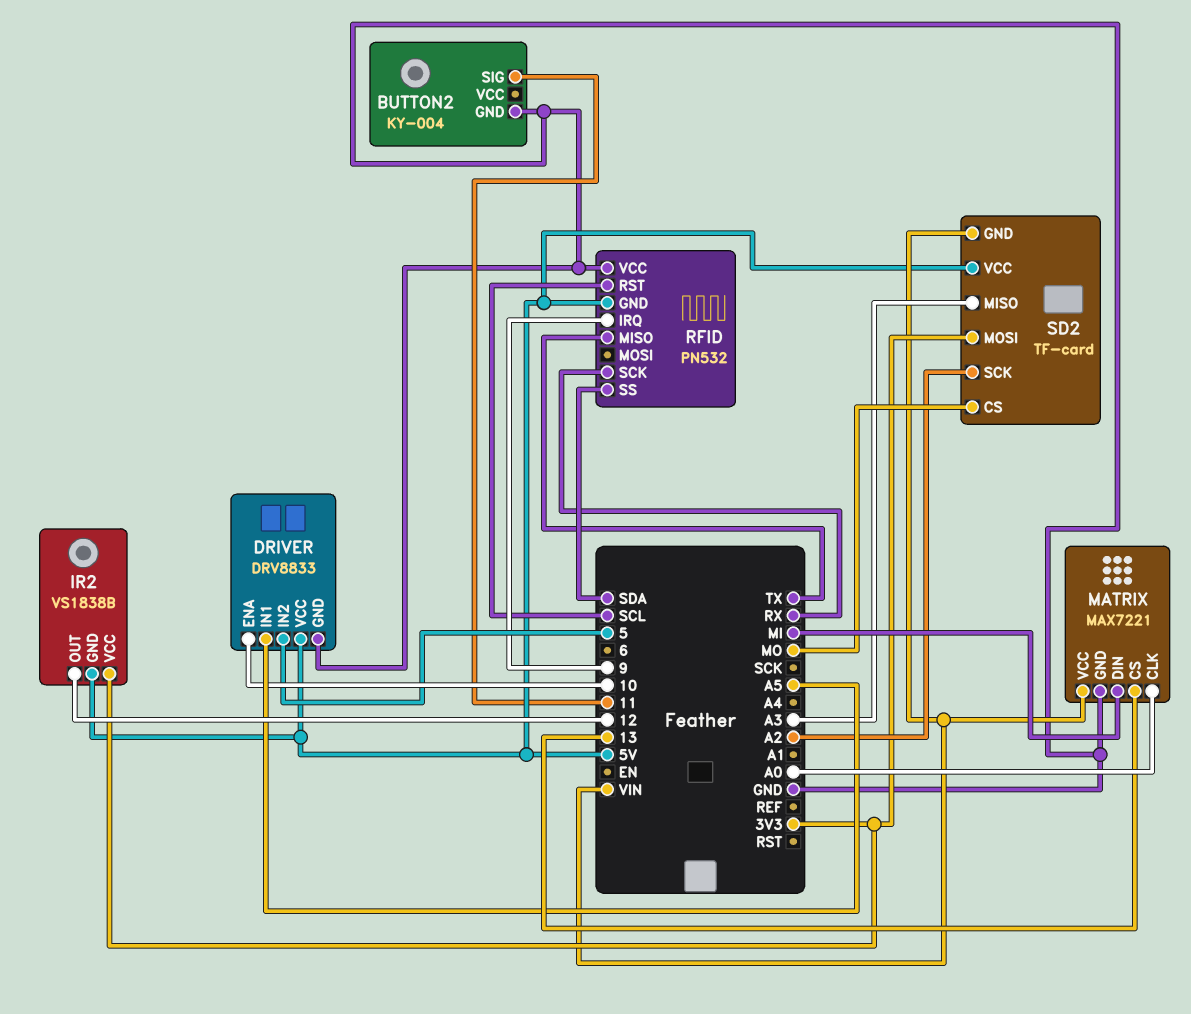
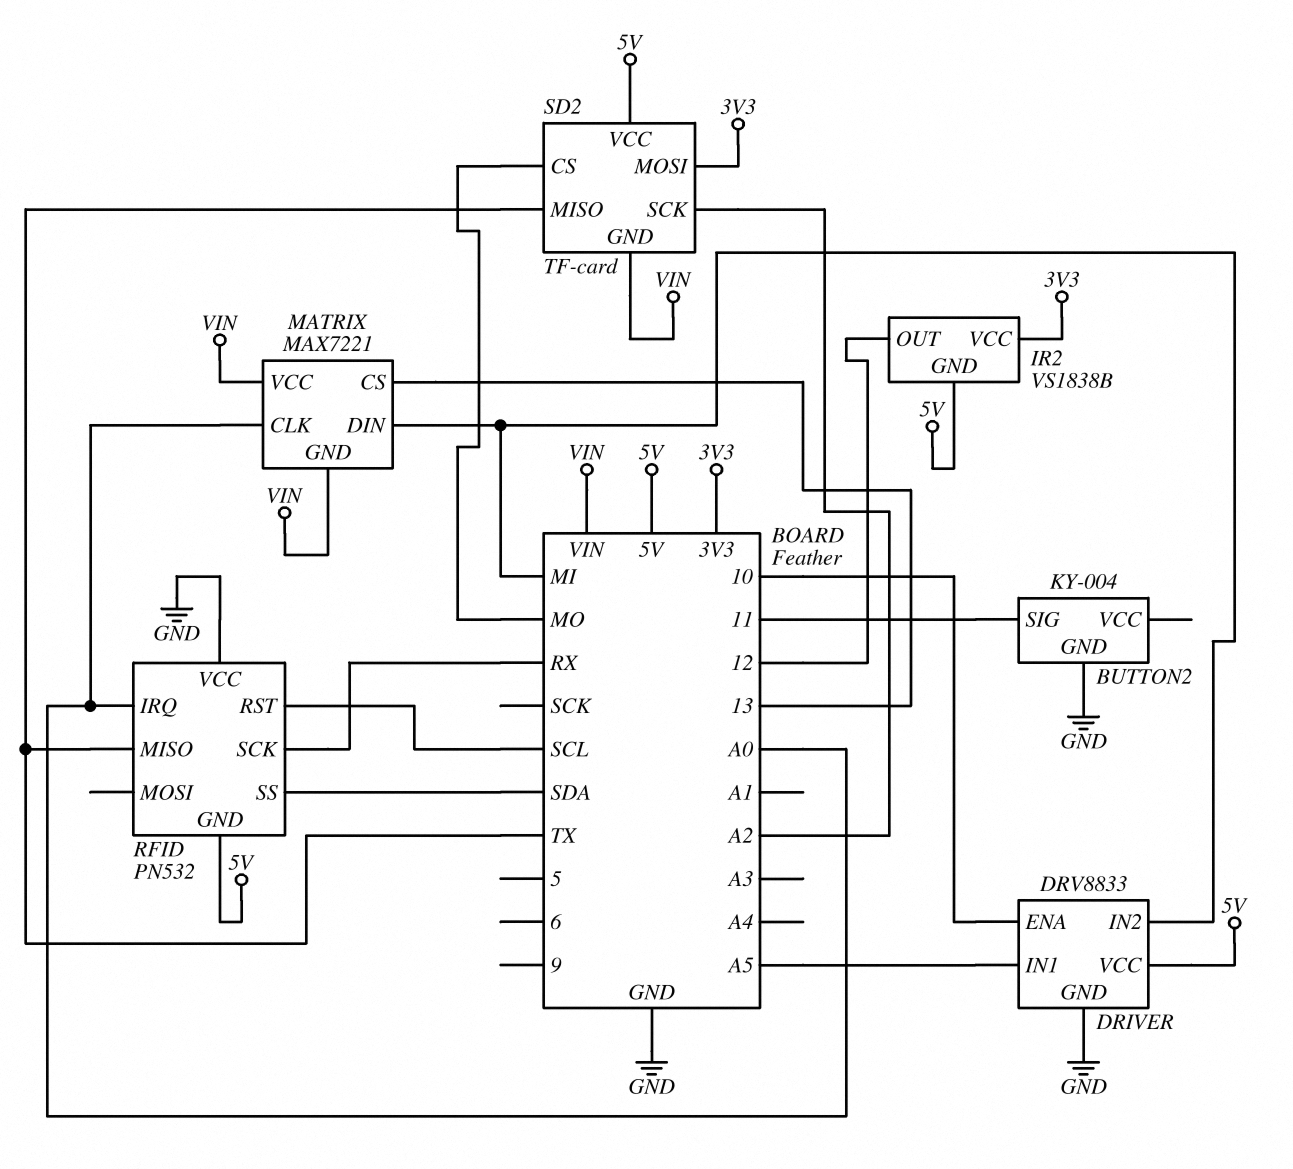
DRIVER pin IN2: 5 -> MI
MATRIX pin GND: GND -> VIN
RFID pin IRQ: 9 -> A0
SD2 pin MISO: A3 -> TX

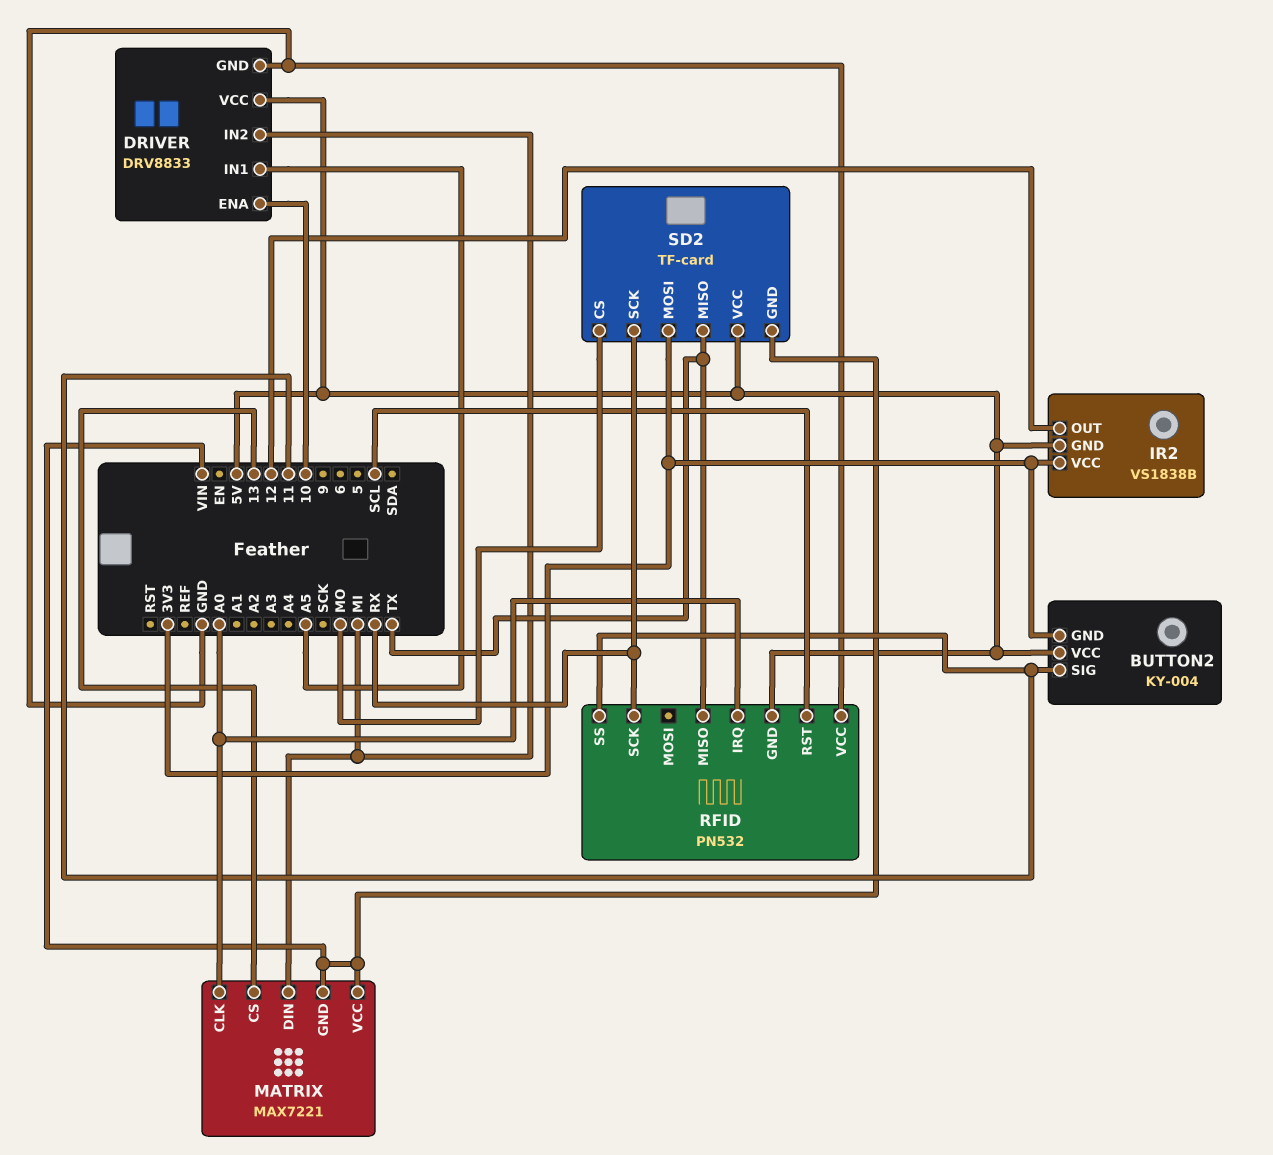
BUTTON2 pin GND: GND -> 3V3
BUTTON2 pin VCC: none -> 5V
RFID pin SS: SDA -> 11
SD2 pin SCK: A2 -> RX

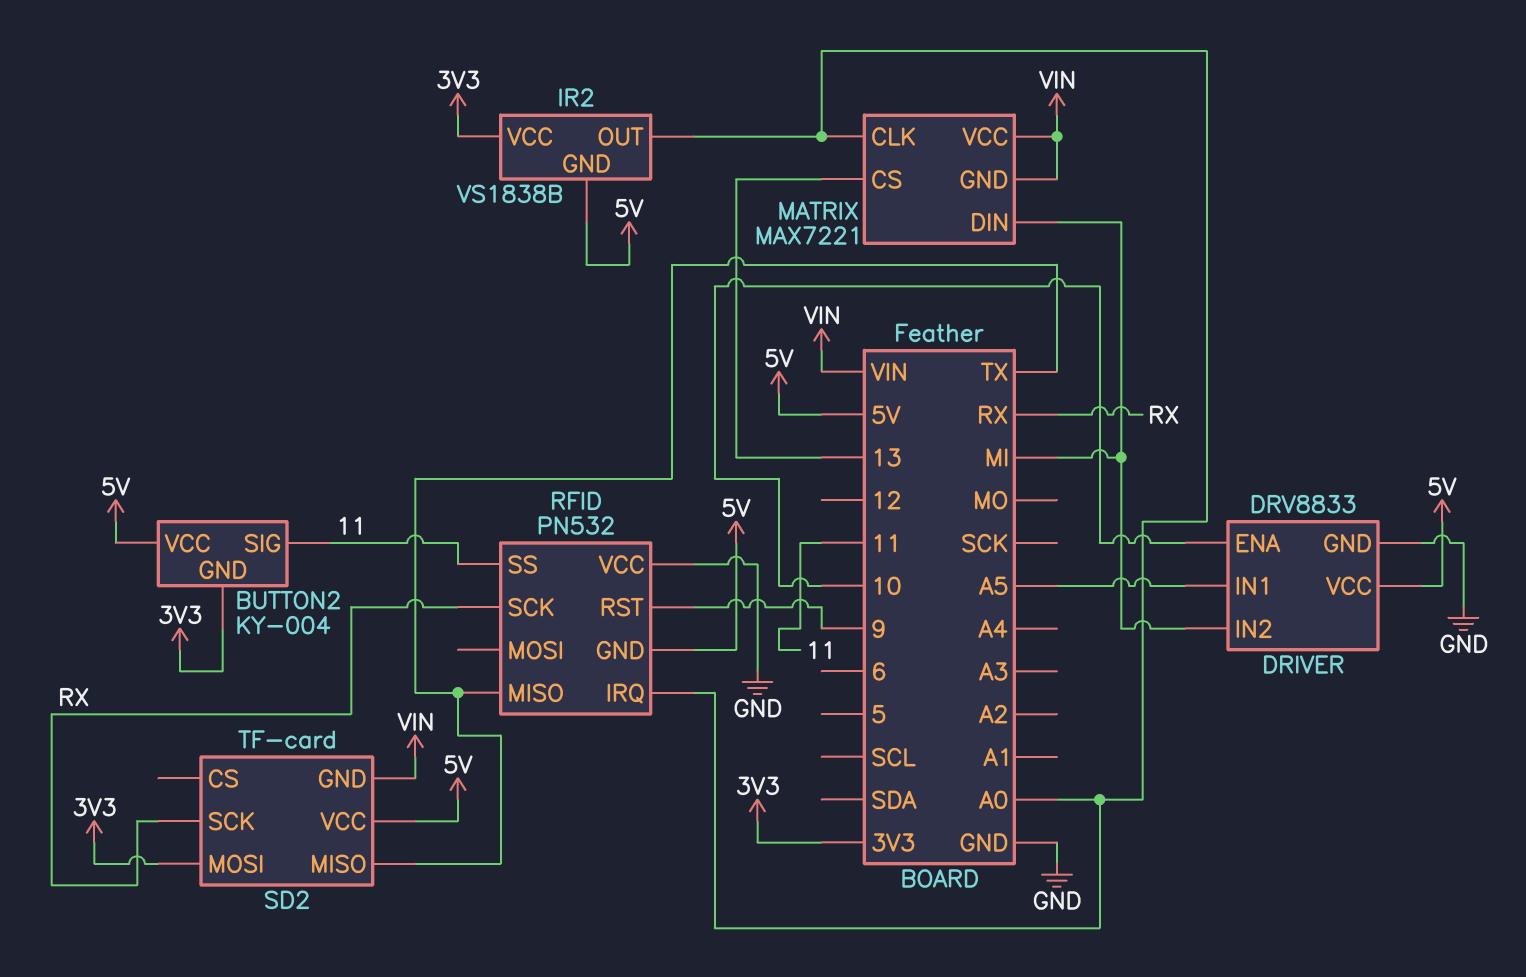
IR2 pin OUT: 12 -> A0
RFID pin RST: SCL -> 9
SD2 pin CS: MO -> none

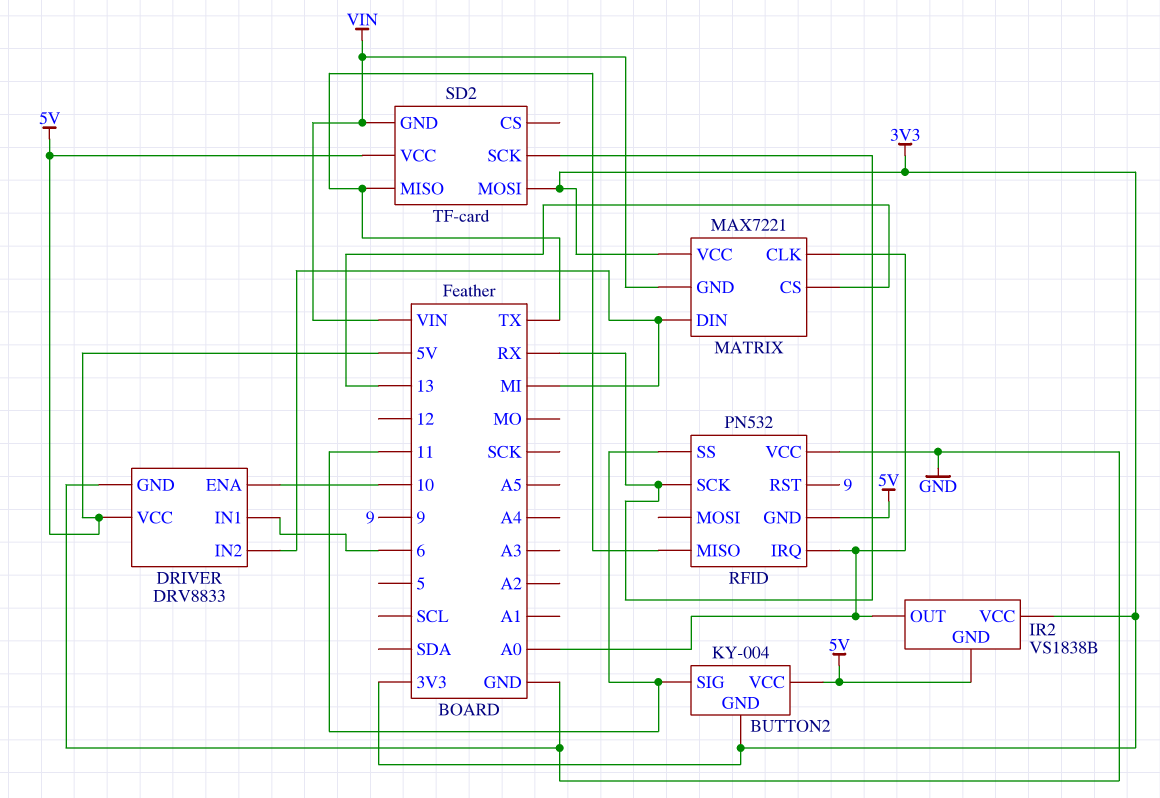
DRIVER pin IN1: A5 -> 6
MATRIX pin VCC: VIN -> 3V3

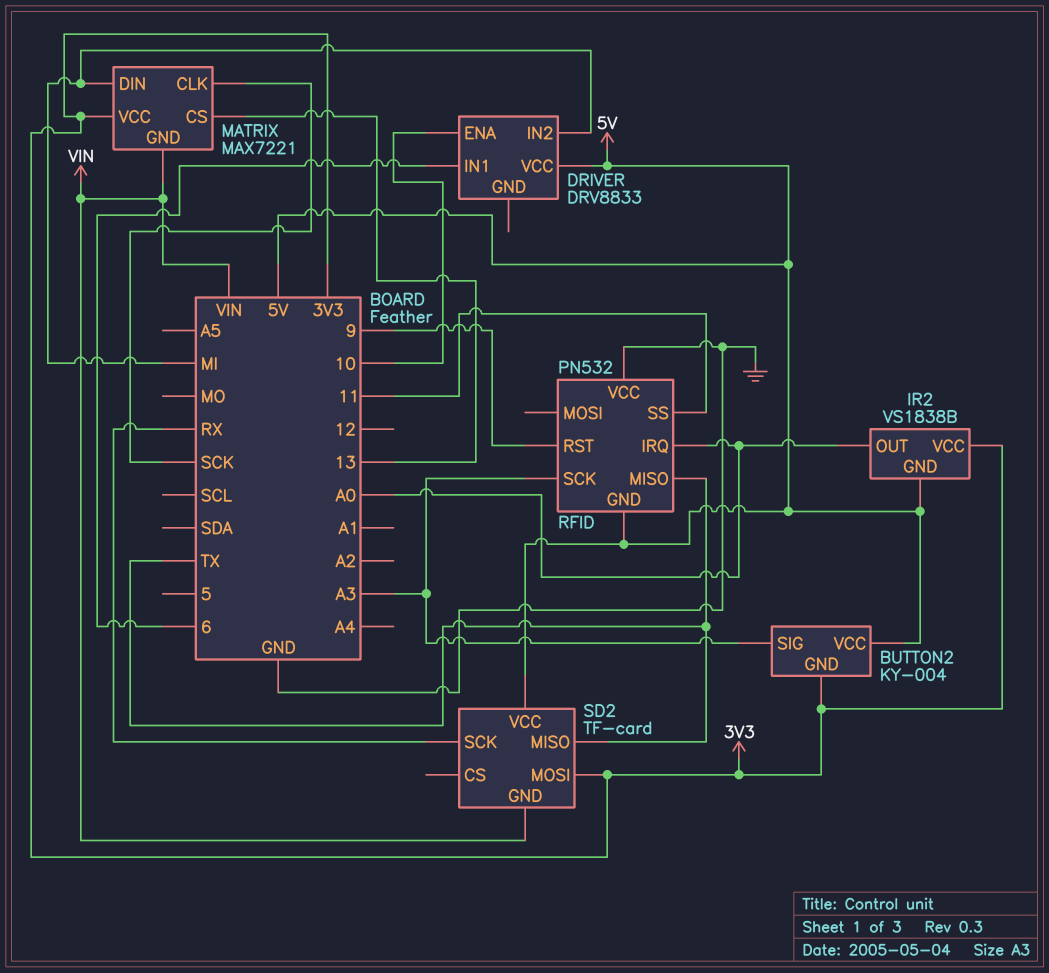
BUTTON2 pin SIG: 11 -> A3
DRIVER pin GND: GND -> none
MATRIX pin CLK: A0 -> SCK
RFID pin SCK: RX -> A3

